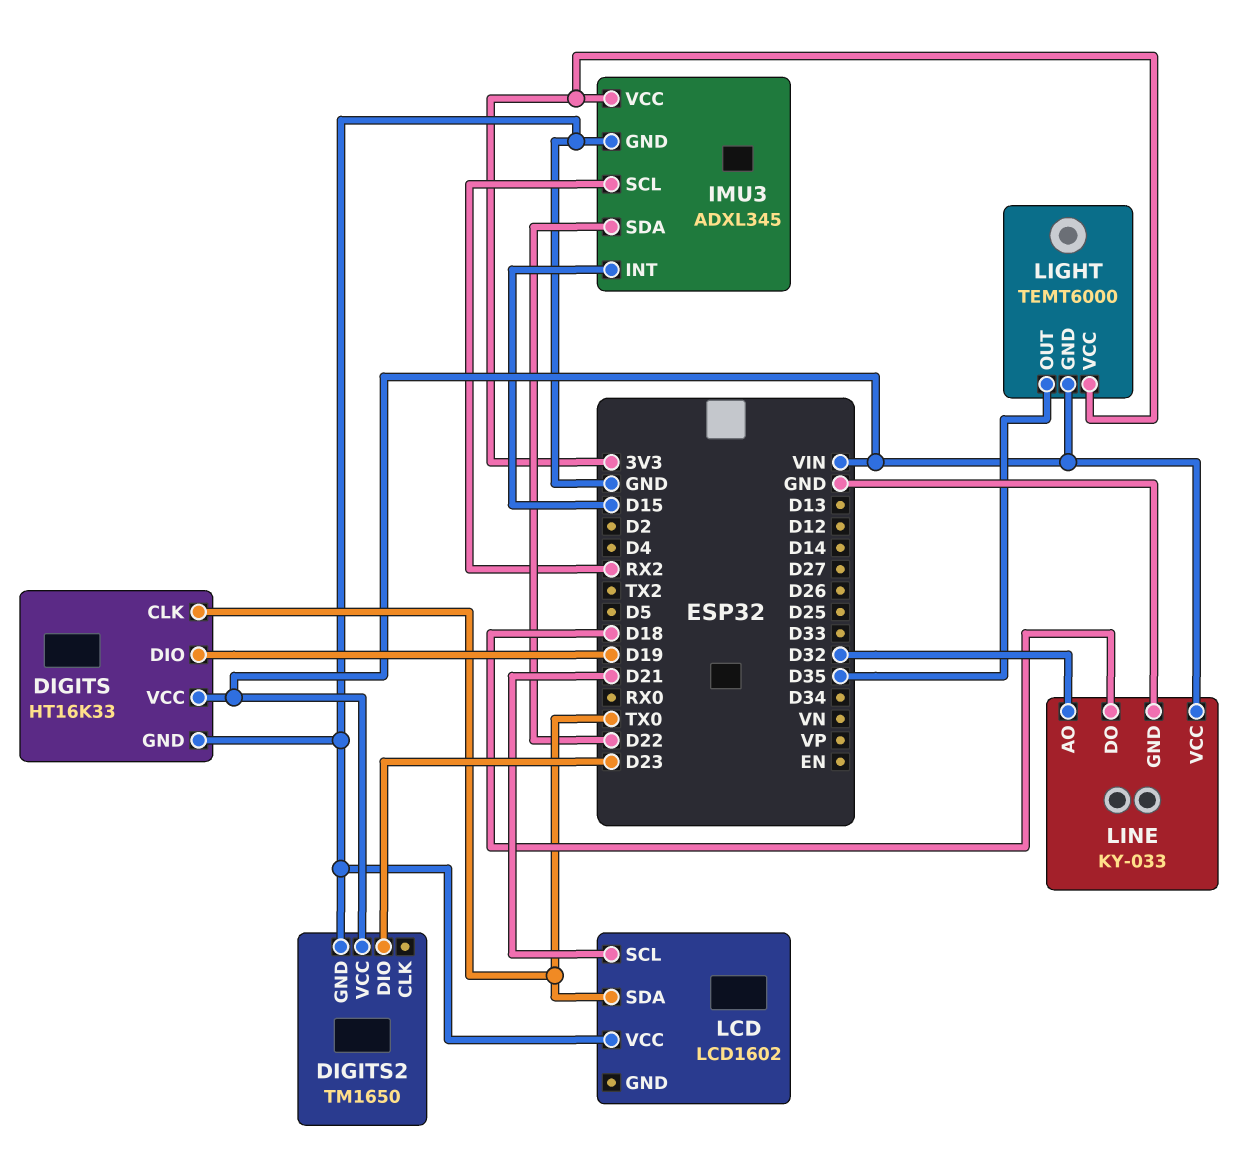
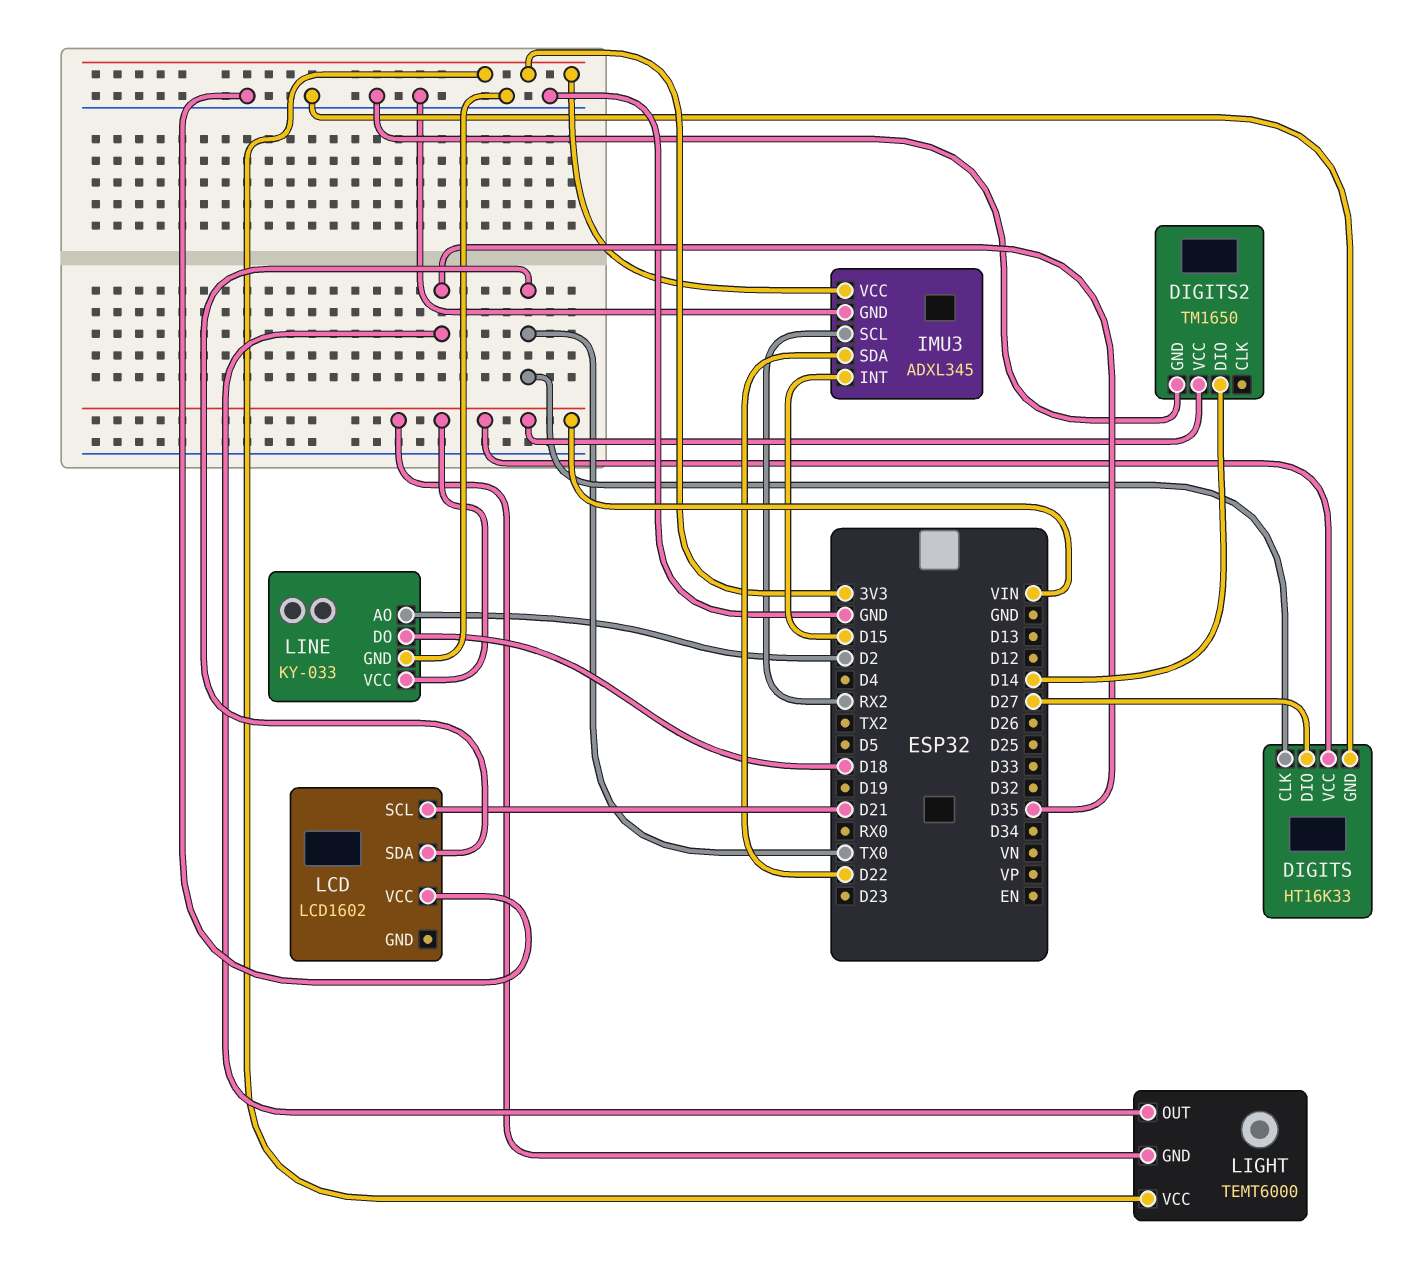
DIGITS pin DIO: D19 -> D27
DIGITS2 pin DIO: D23 -> D14
LINE pin AO: D32 -> D2

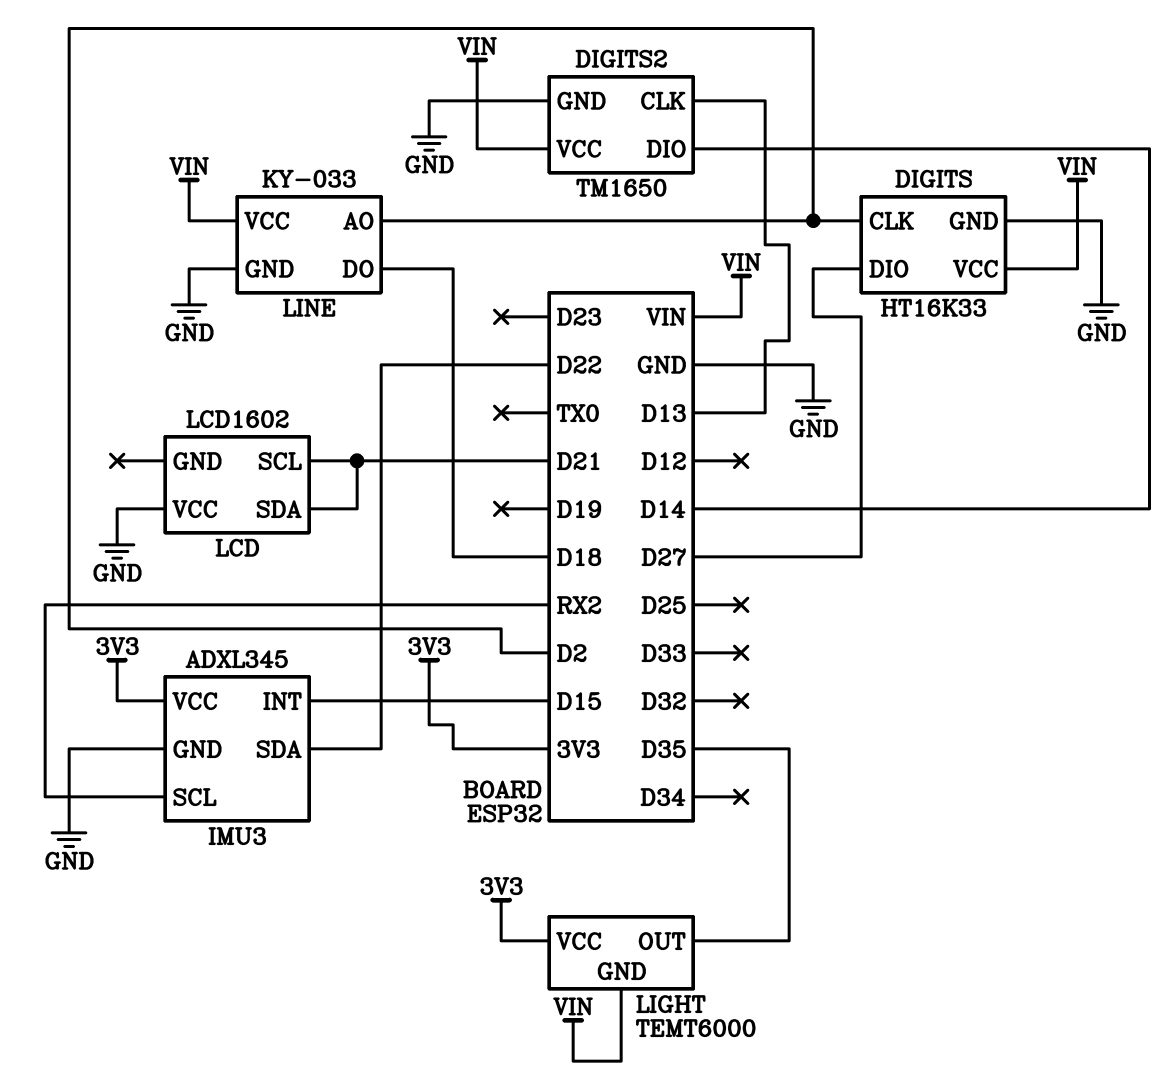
DIGITS pin CLK: TX0 -> D2
DIGITS2 pin CLK: none -> D13
LCD pin SDA: TX0 -> D21

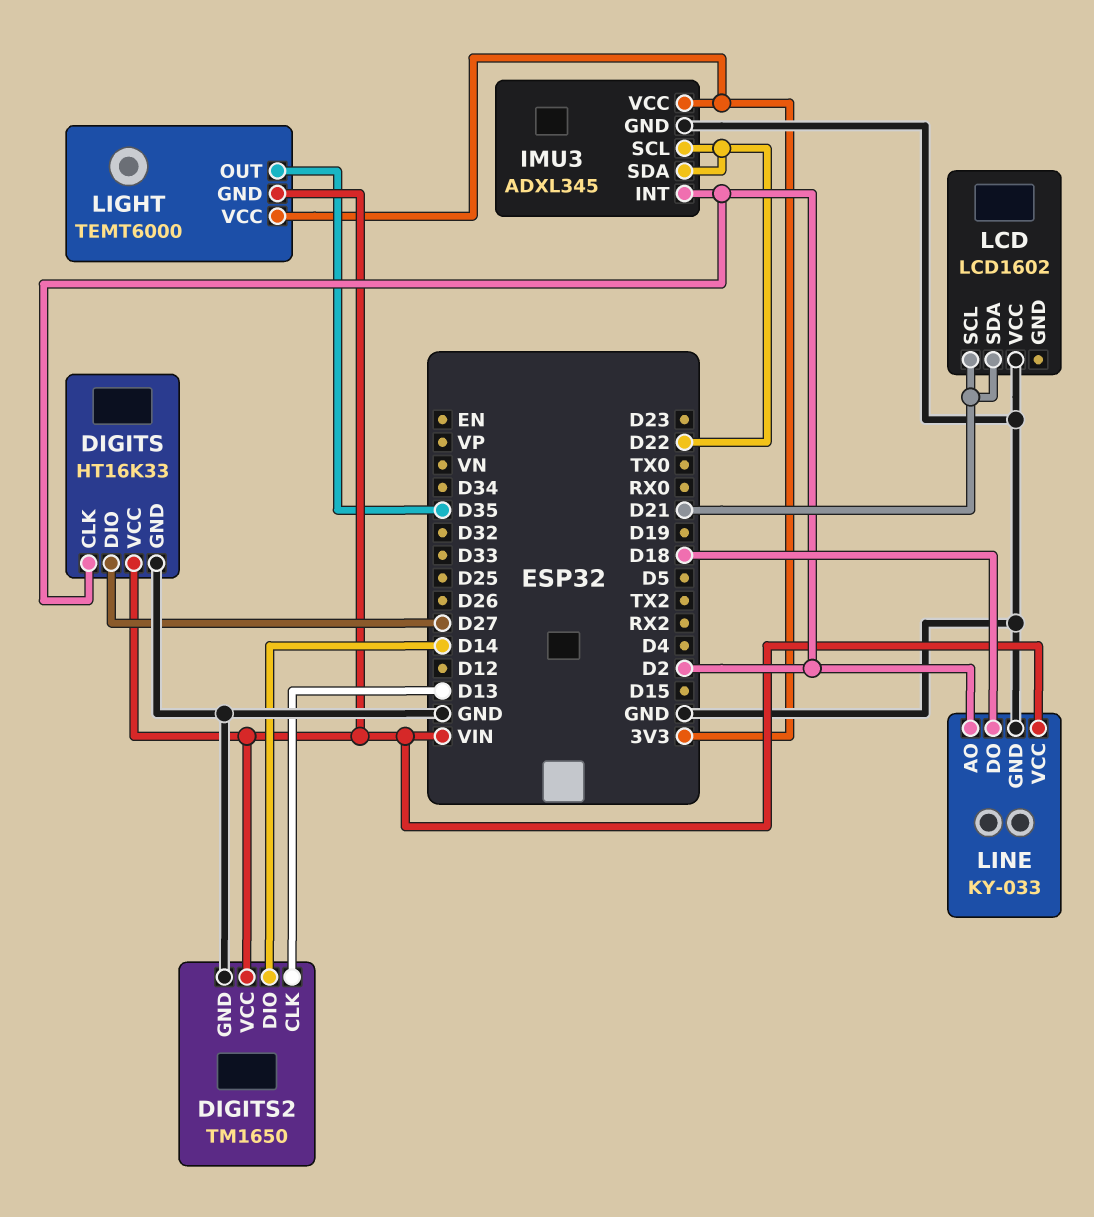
IMU3 pin INT: D15 -> D2
IMU3 pin SCL: RX2 -> D22

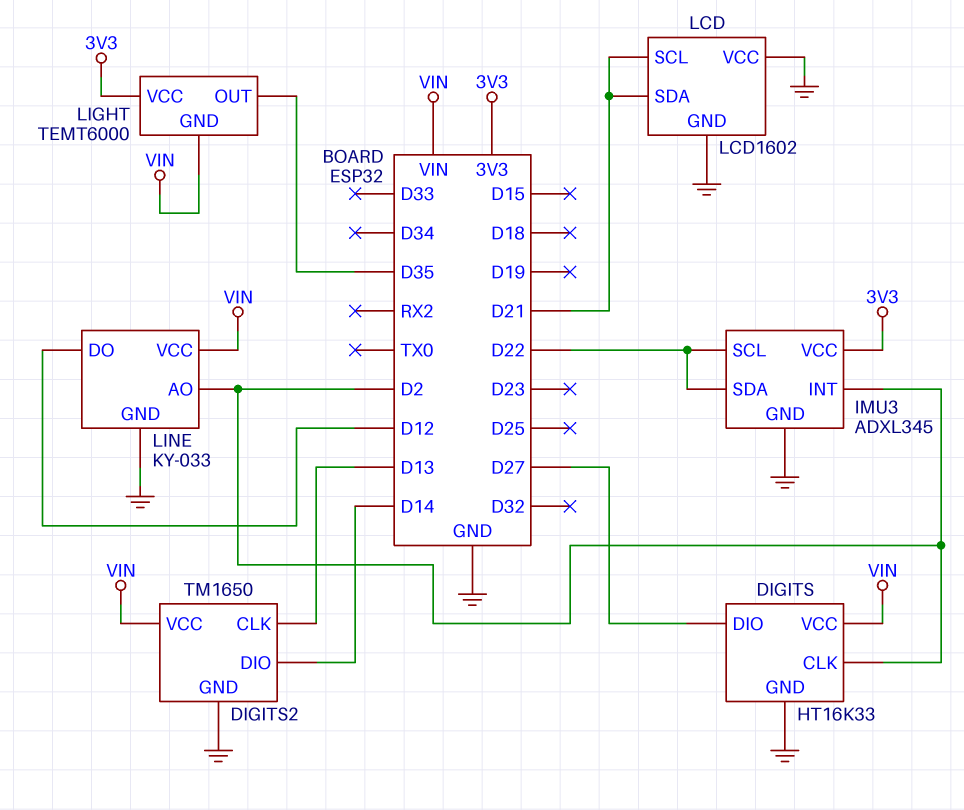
LCD pin GND: none -> GND
LINE pin DO: D18 -> D12

